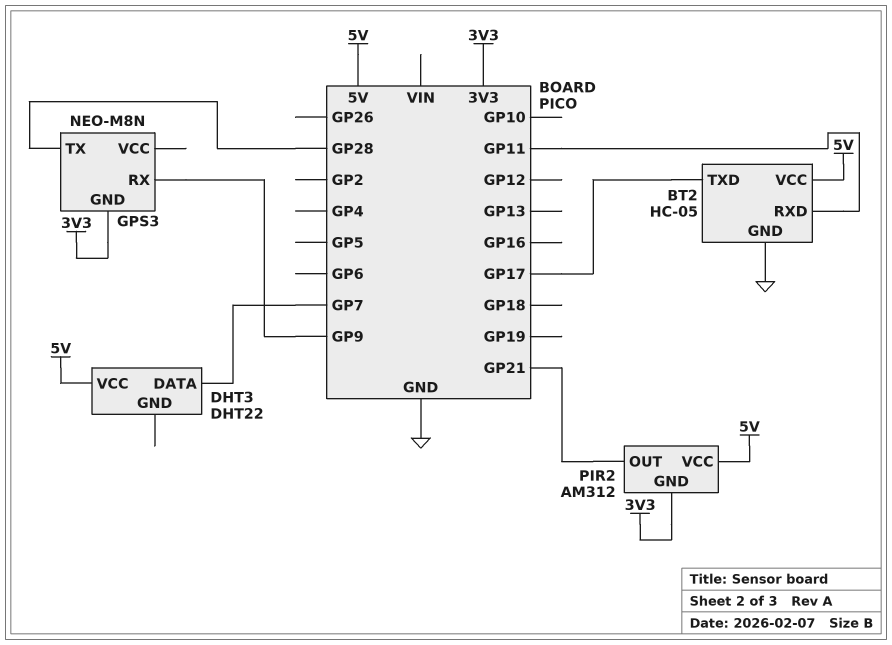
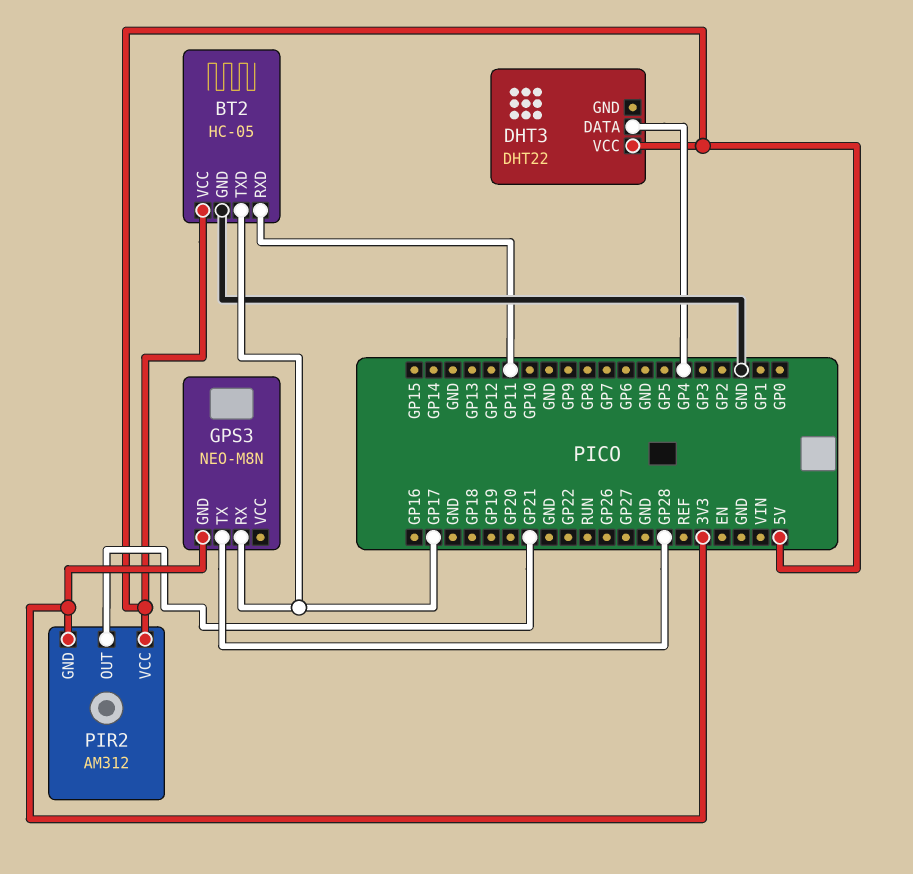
DHT3 pin DATA: GP7 -> GP4
GPS3 pin RX: GP9 -> GP17

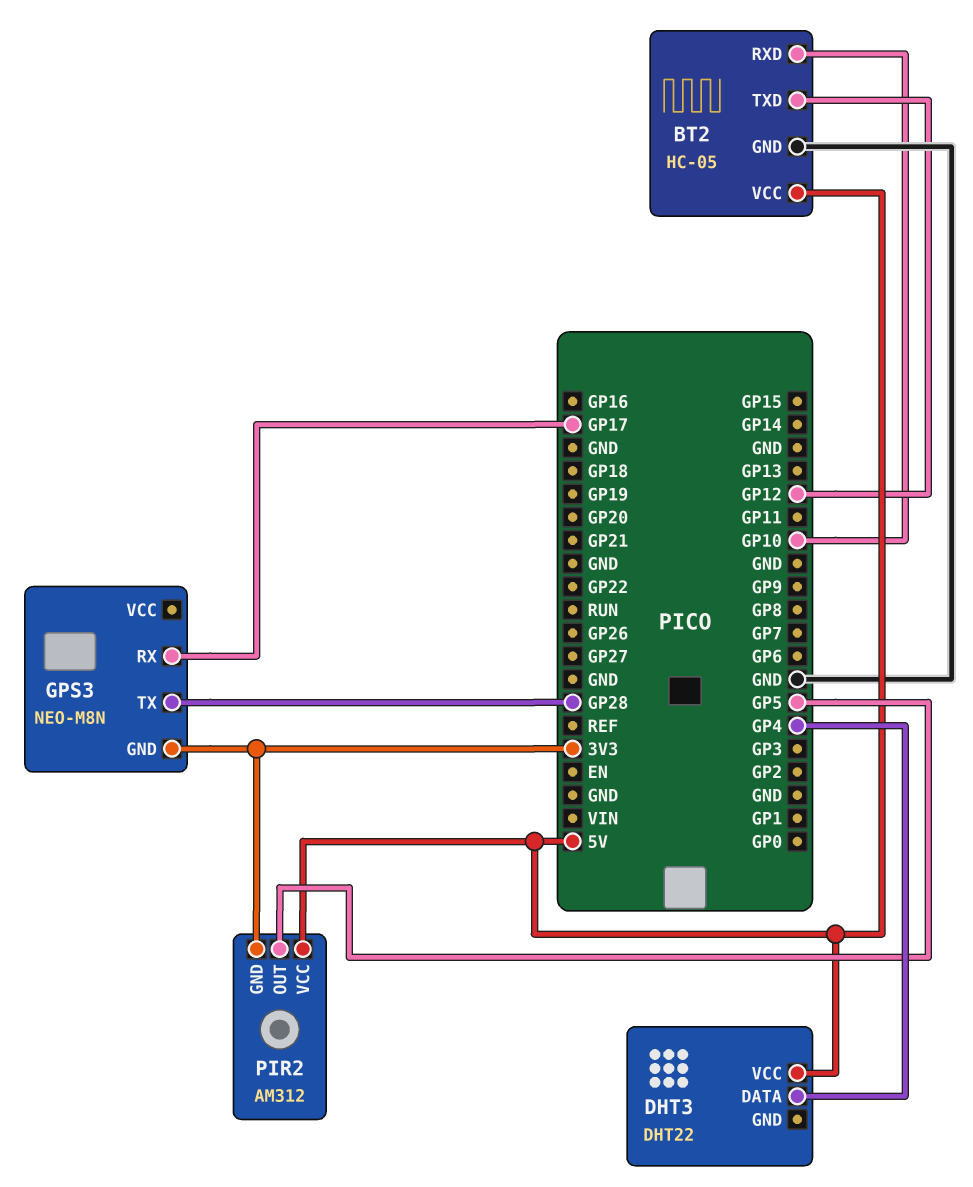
BT2 pin RXD: GP11 -> GP10
BT2 pin TXD: GP17 -> GP12
PIR2 pin OUT: GP21 -> GP5

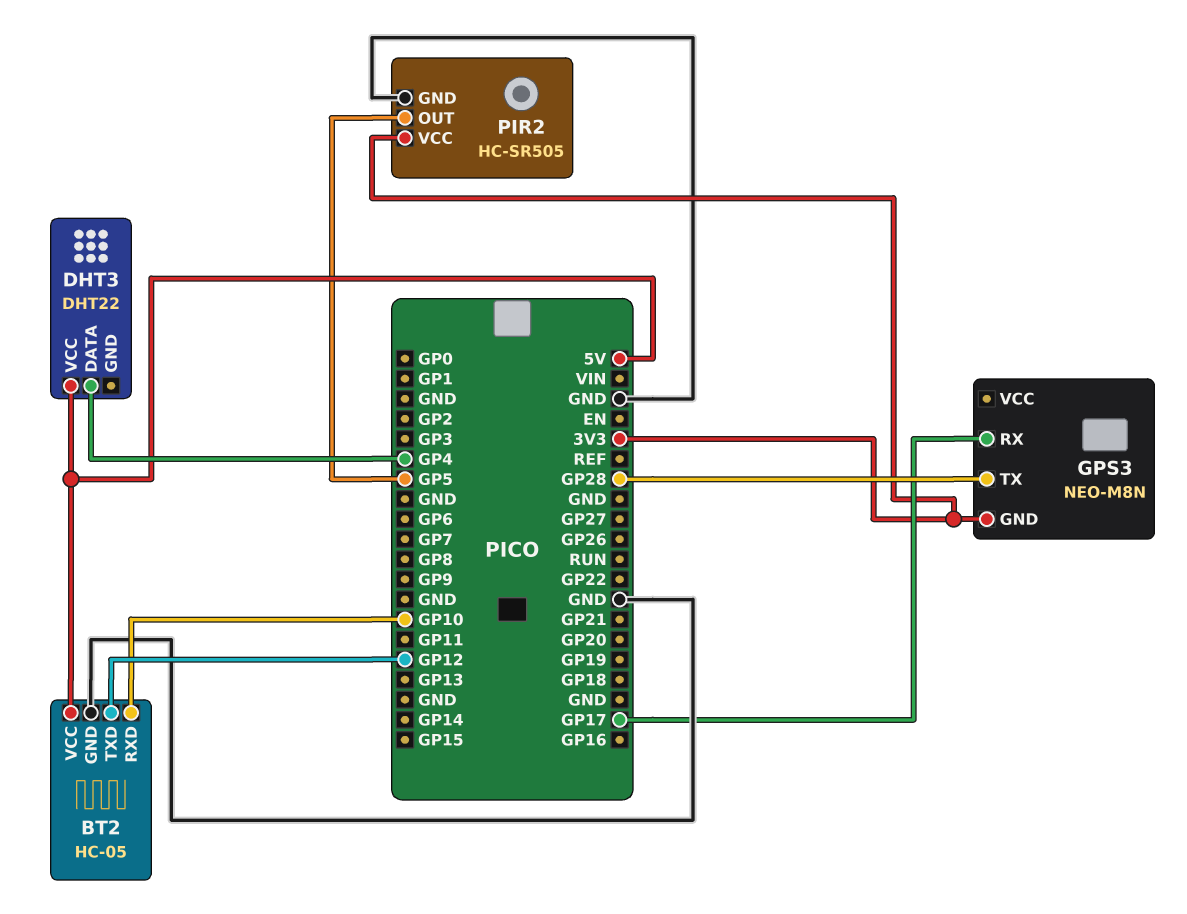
PIR2: AM312 -> HC-SR505
PIR2 pin GND: 3V3 -> GND
PIR2 pin VCC: 5V -> 3V3

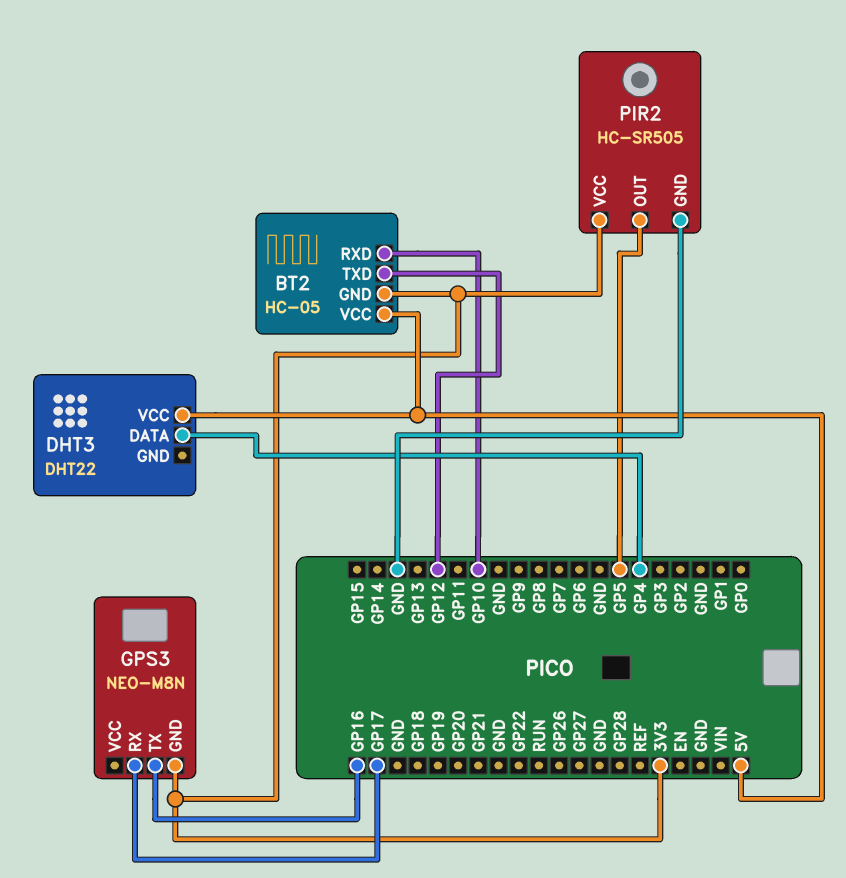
BT2 pin GND: GND -> 3V3
GPS3 pin TX: GP28 -> GP16

